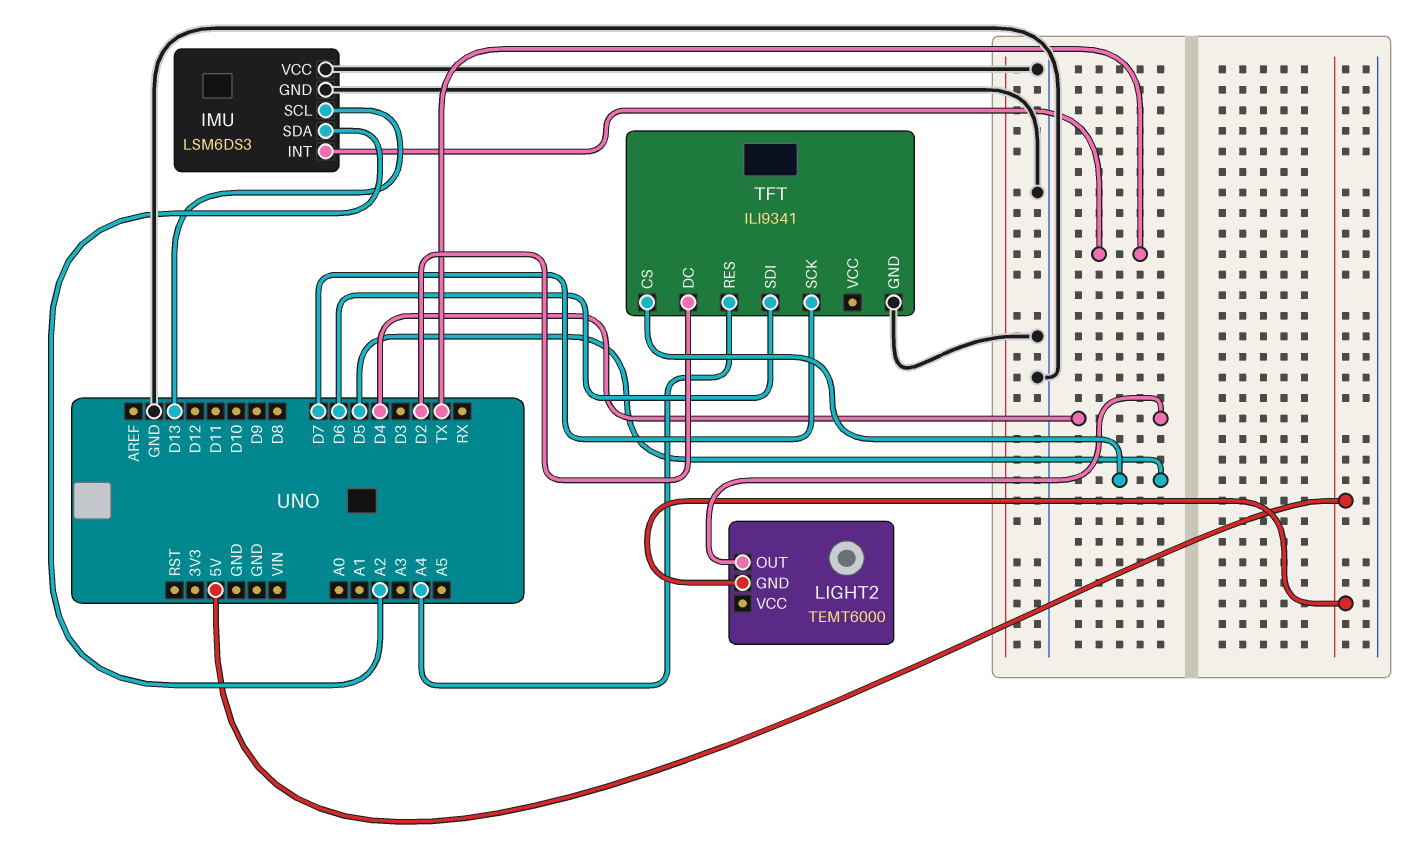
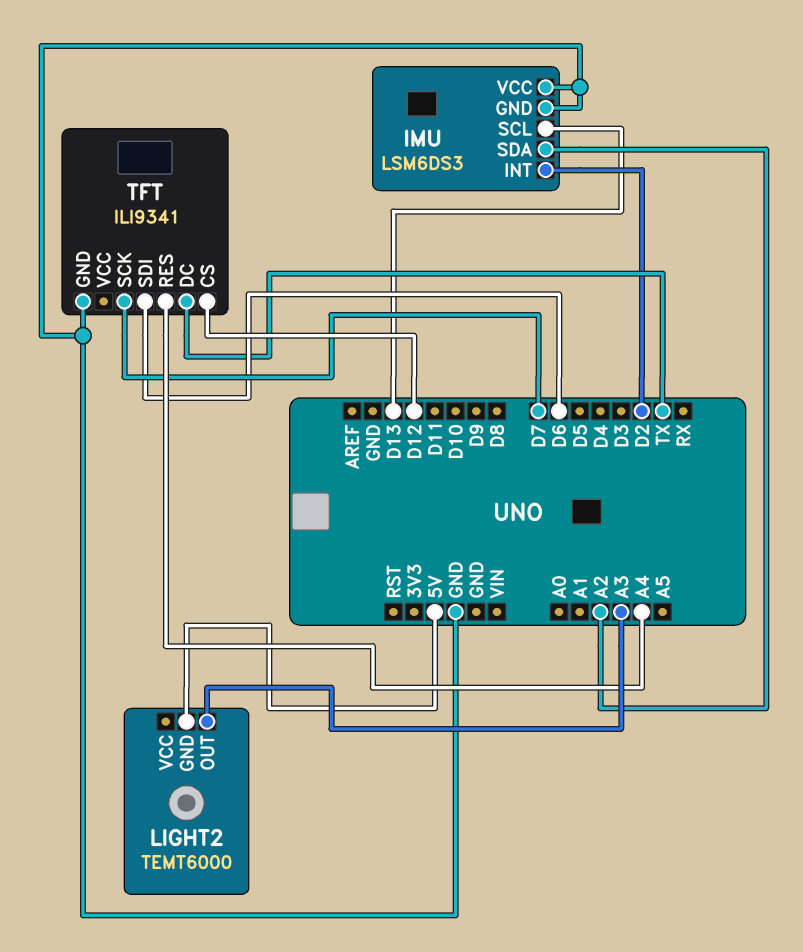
IMU pin INT: TX -> D2
LIGHT2 pin OUT: D4 -> A3
TFT pin CS: D5 -> D12
TFT pin DC: D2 -> TX

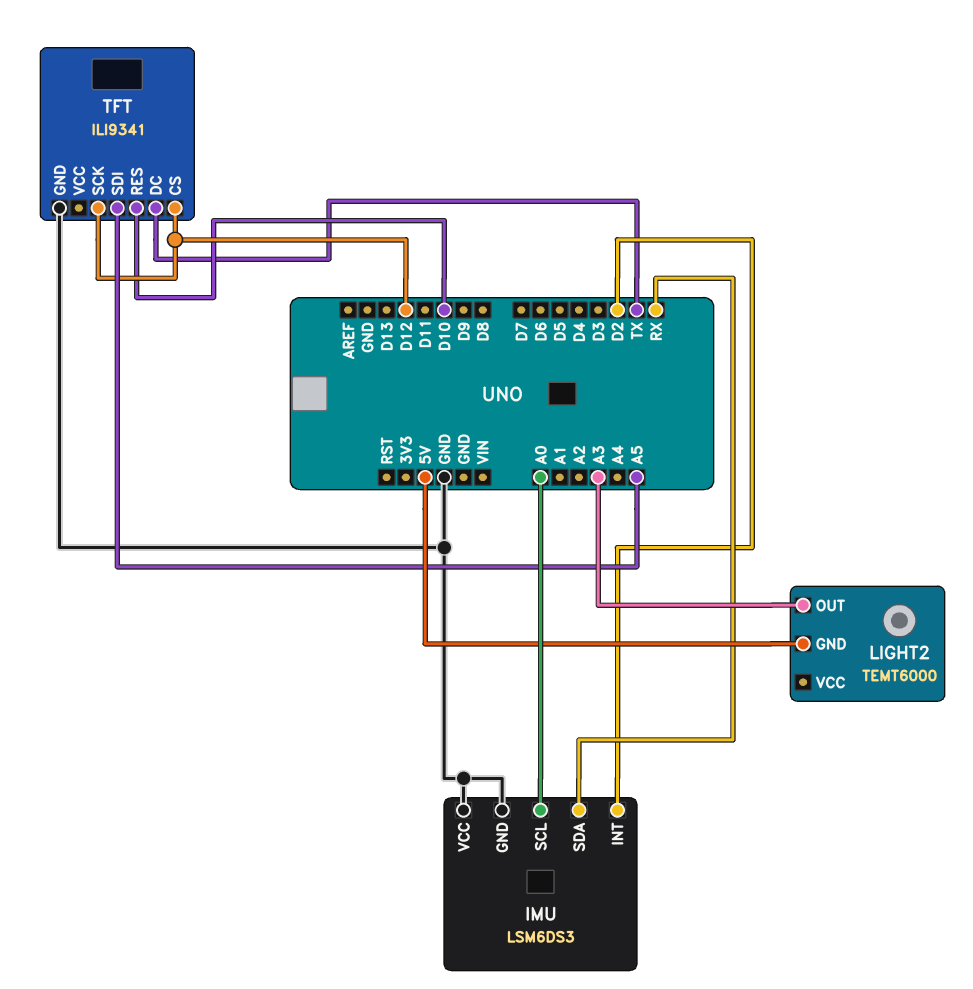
IMU pin SCL: D13 -> A0
IMU pin SDA: A2 -> RX
TFT pin RES: A4 -> D10
TFT pin SCK: D7 -> D12
TFT pin SDI: D6 -> A5

